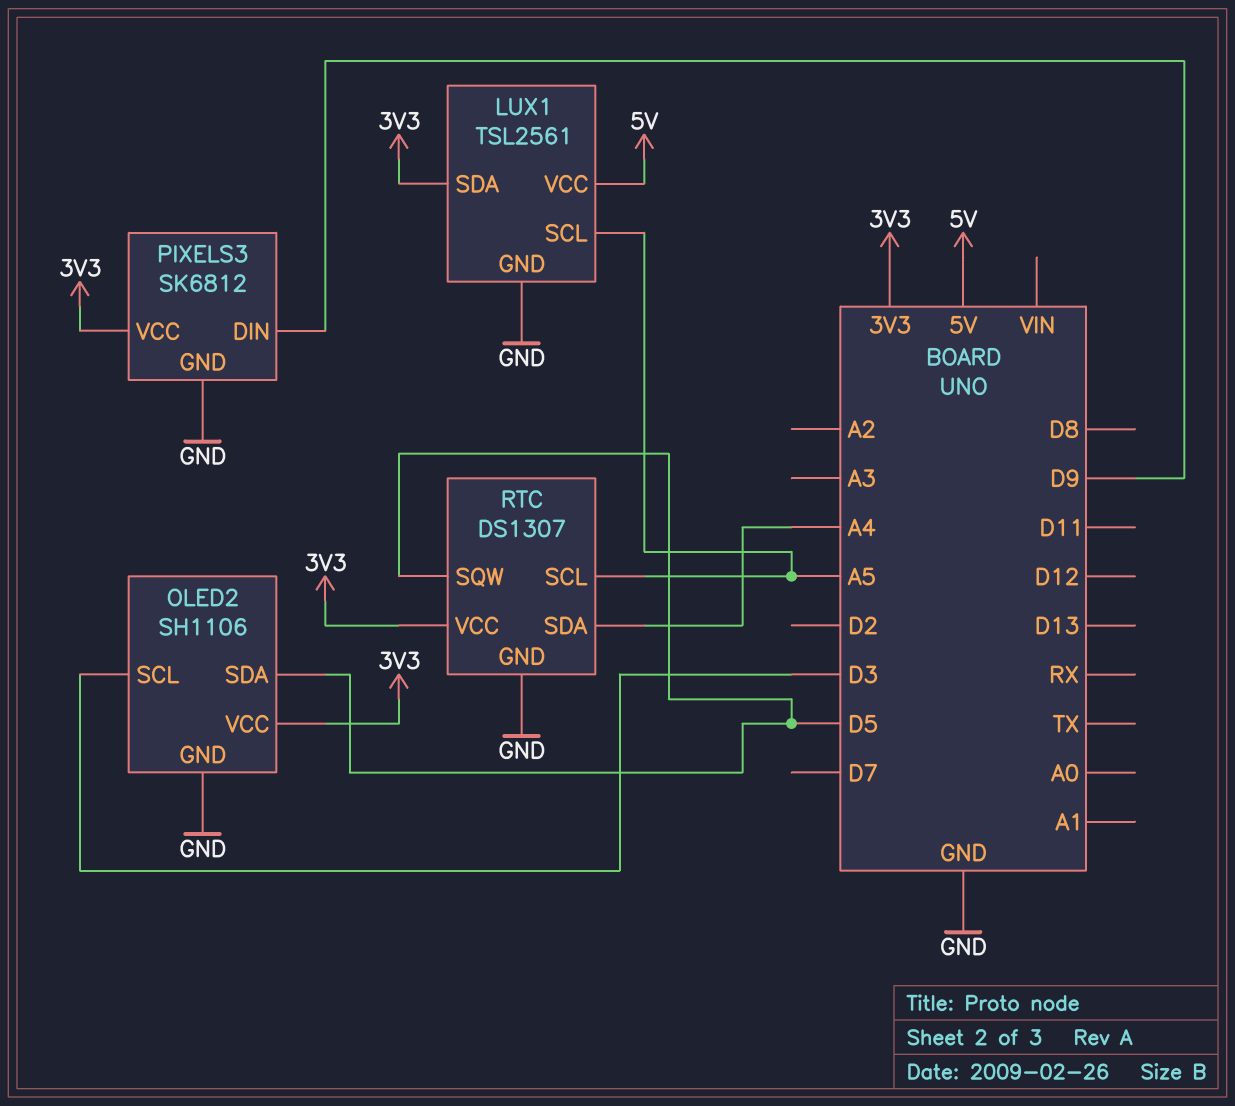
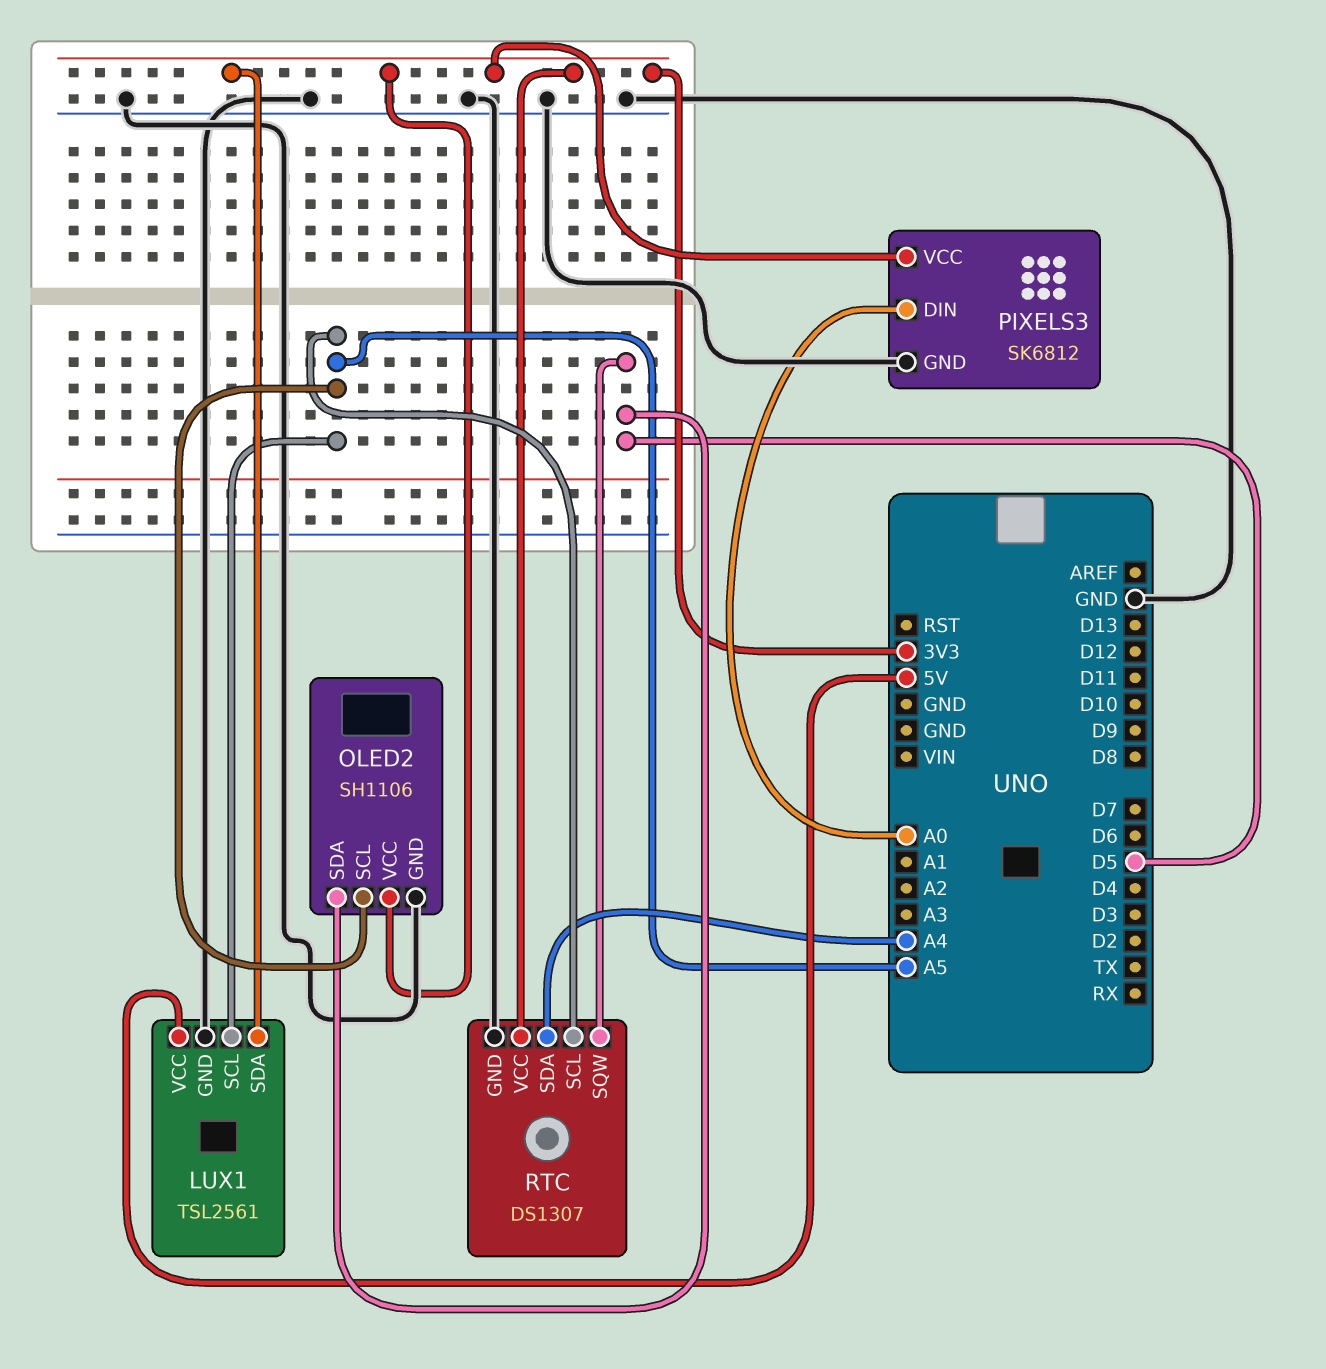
OLED2 pin SCL: D3 -> A5
PIXELS3 pin DIN: D9 -> A0

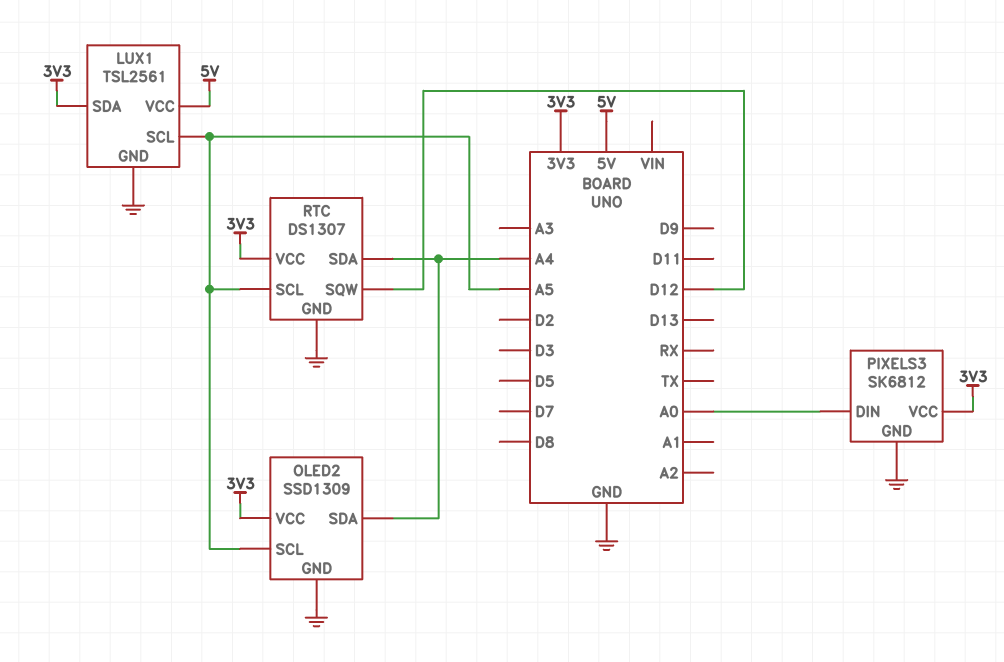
OLED2: SH1106 -> SSD1309
OLED2 pin SDA: D5 -> A4
RTC pin SQW: D5 -> D12

